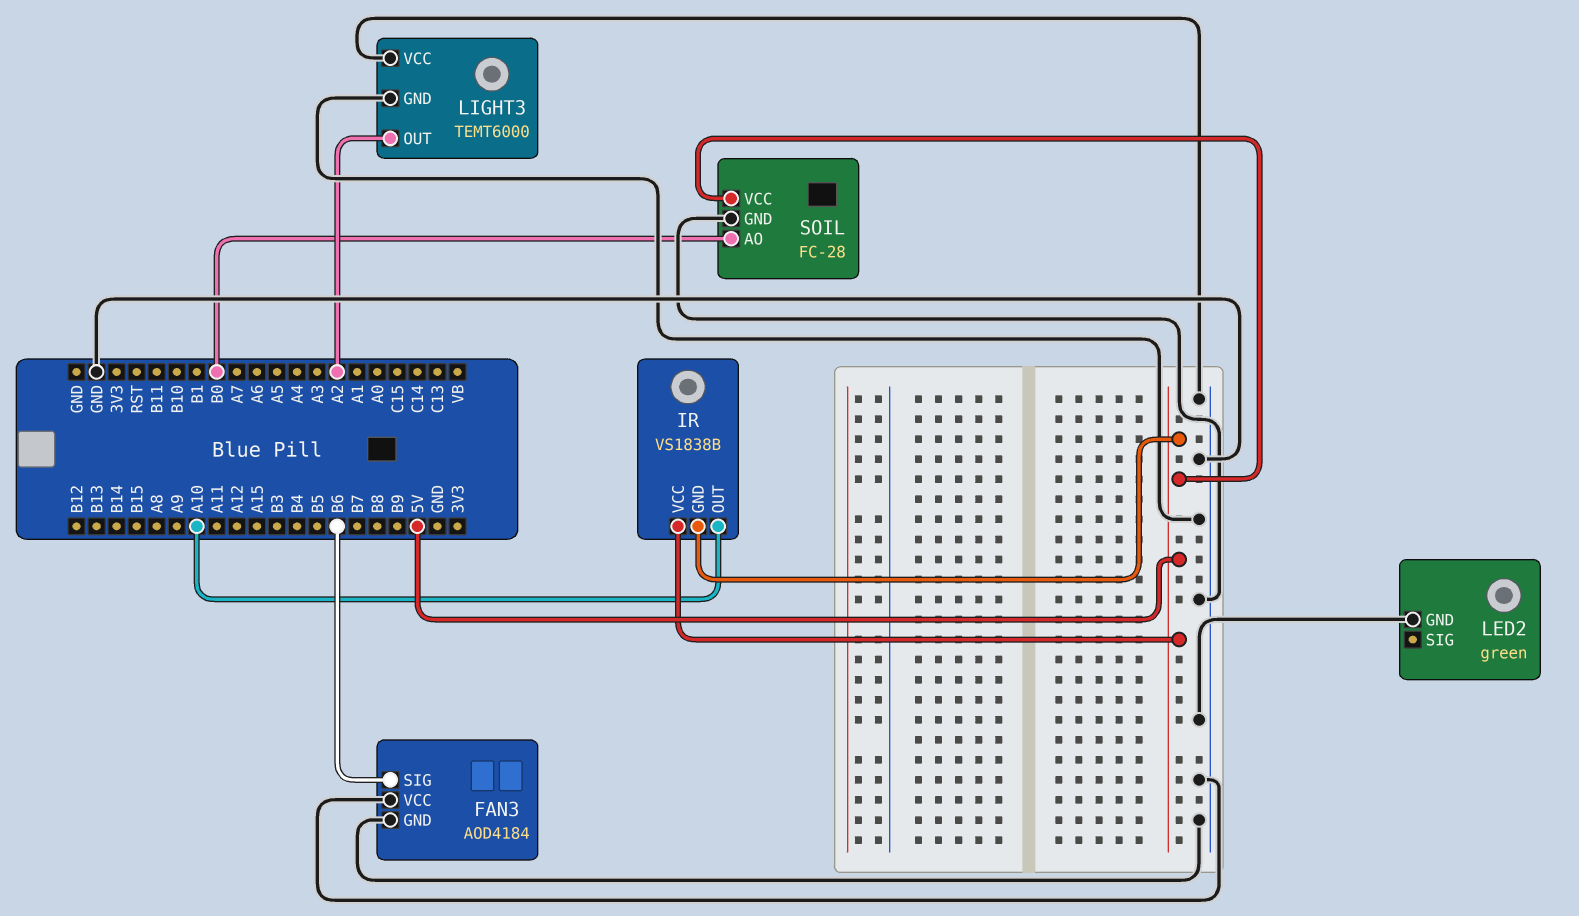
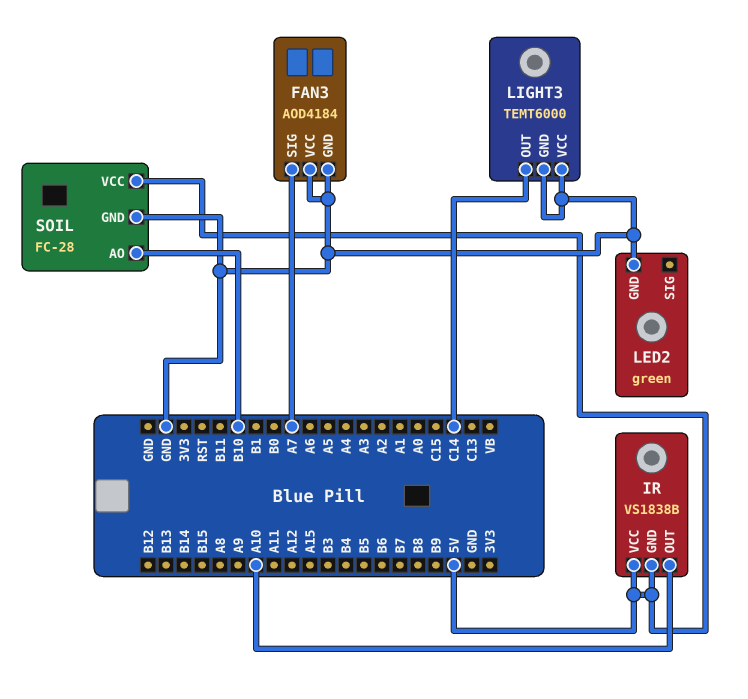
FAN3 pin SIG: B6 -> A7
LIGHT3 pin OUT: A2 -> C14
SOIL pin AO: B0 -> B10

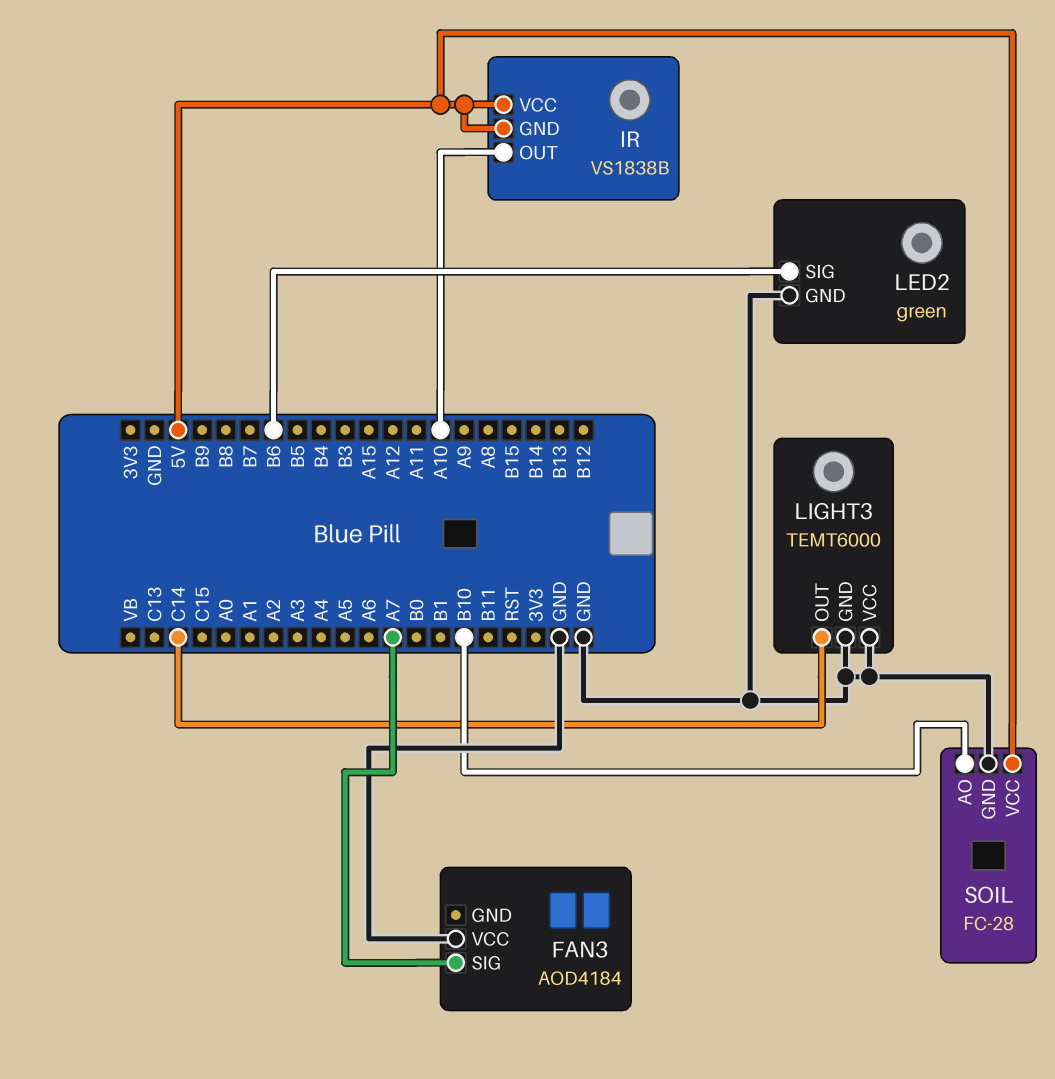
FAN3 pin GND: GND -> none
LED2 pin SIG: none -> B6

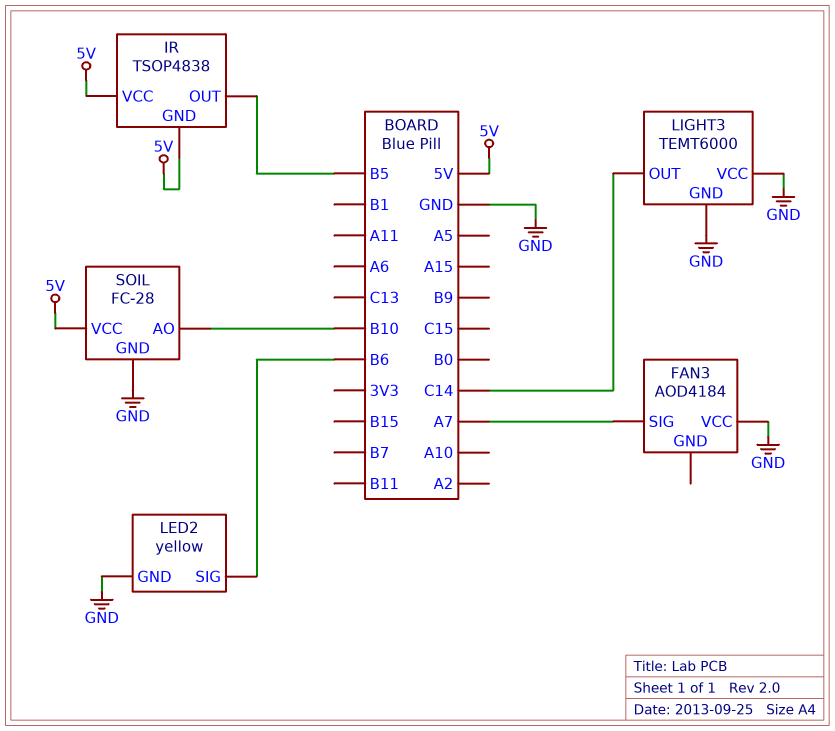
IR: VS1838B -> TSOP4838
IR pin OUT: A10 -> B5
LED2: green -> yellow

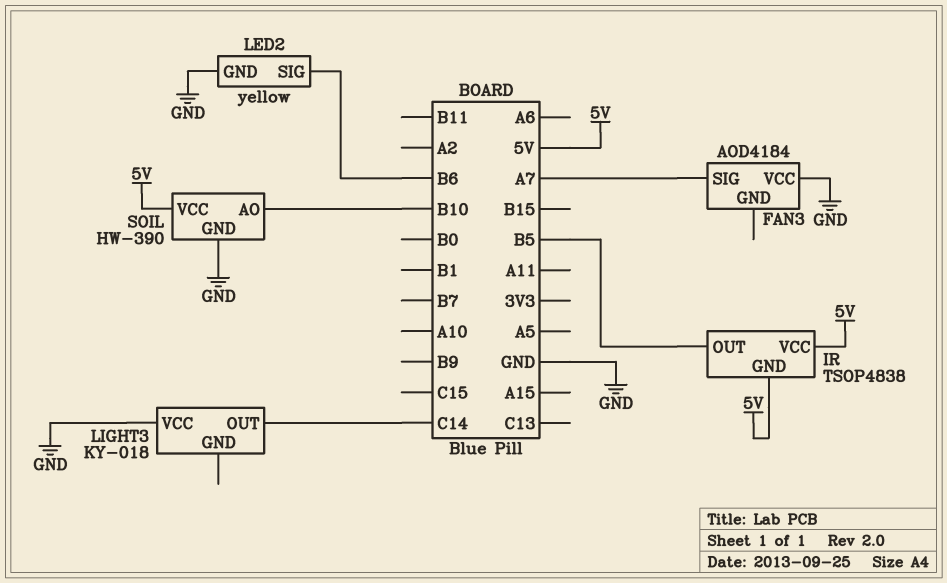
LIGHT3: TEMT6000 -> KY-018
LIGHT3 pin GND: GND -> none
SOIL: FC-28 -> HW-390

